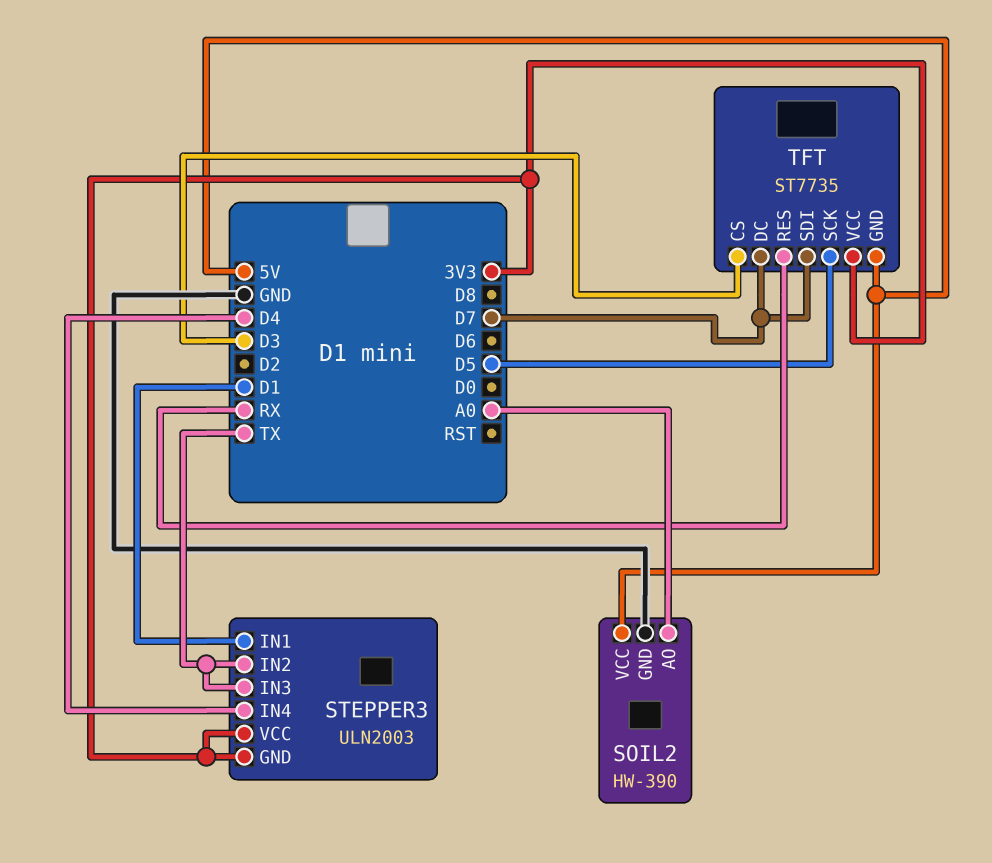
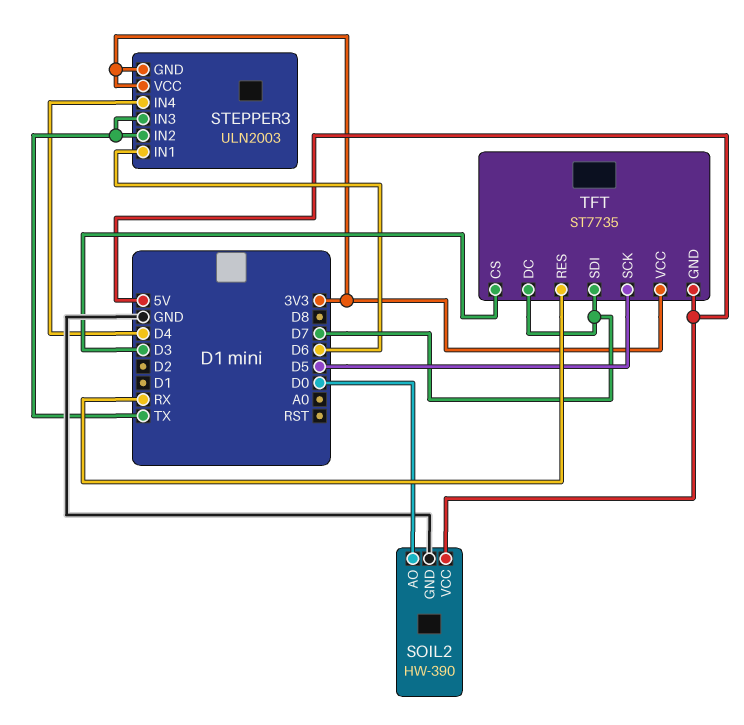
SOIL2 pin AO: A0 -> D0
STEPPER3 pin IN1: D1 -> D6

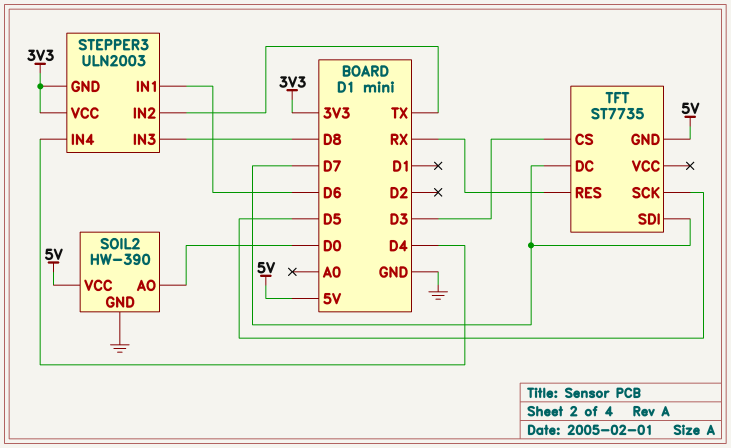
STEPPER3 pin IN3: TX -> D8
TFT pin VCC: 3V3 -> none

